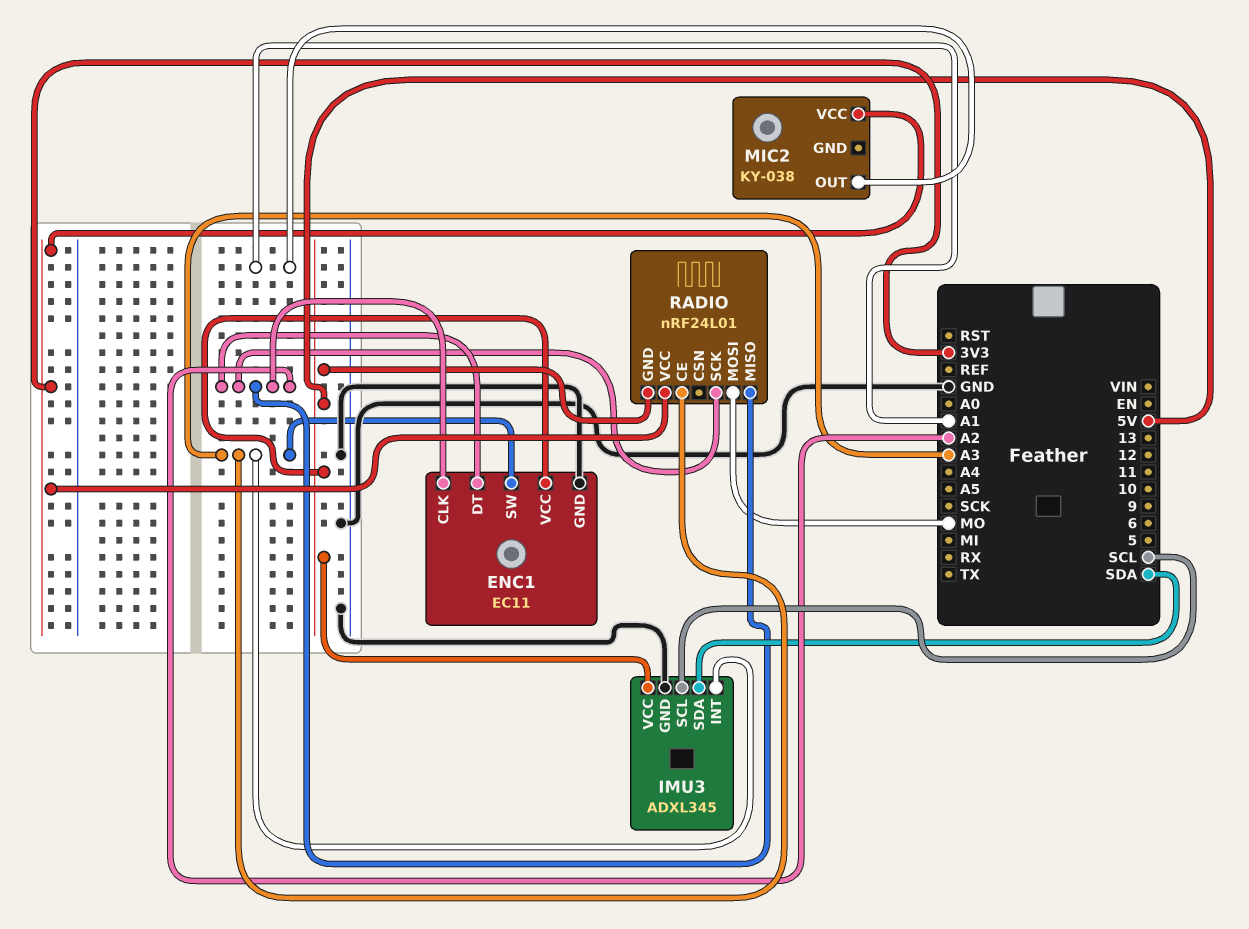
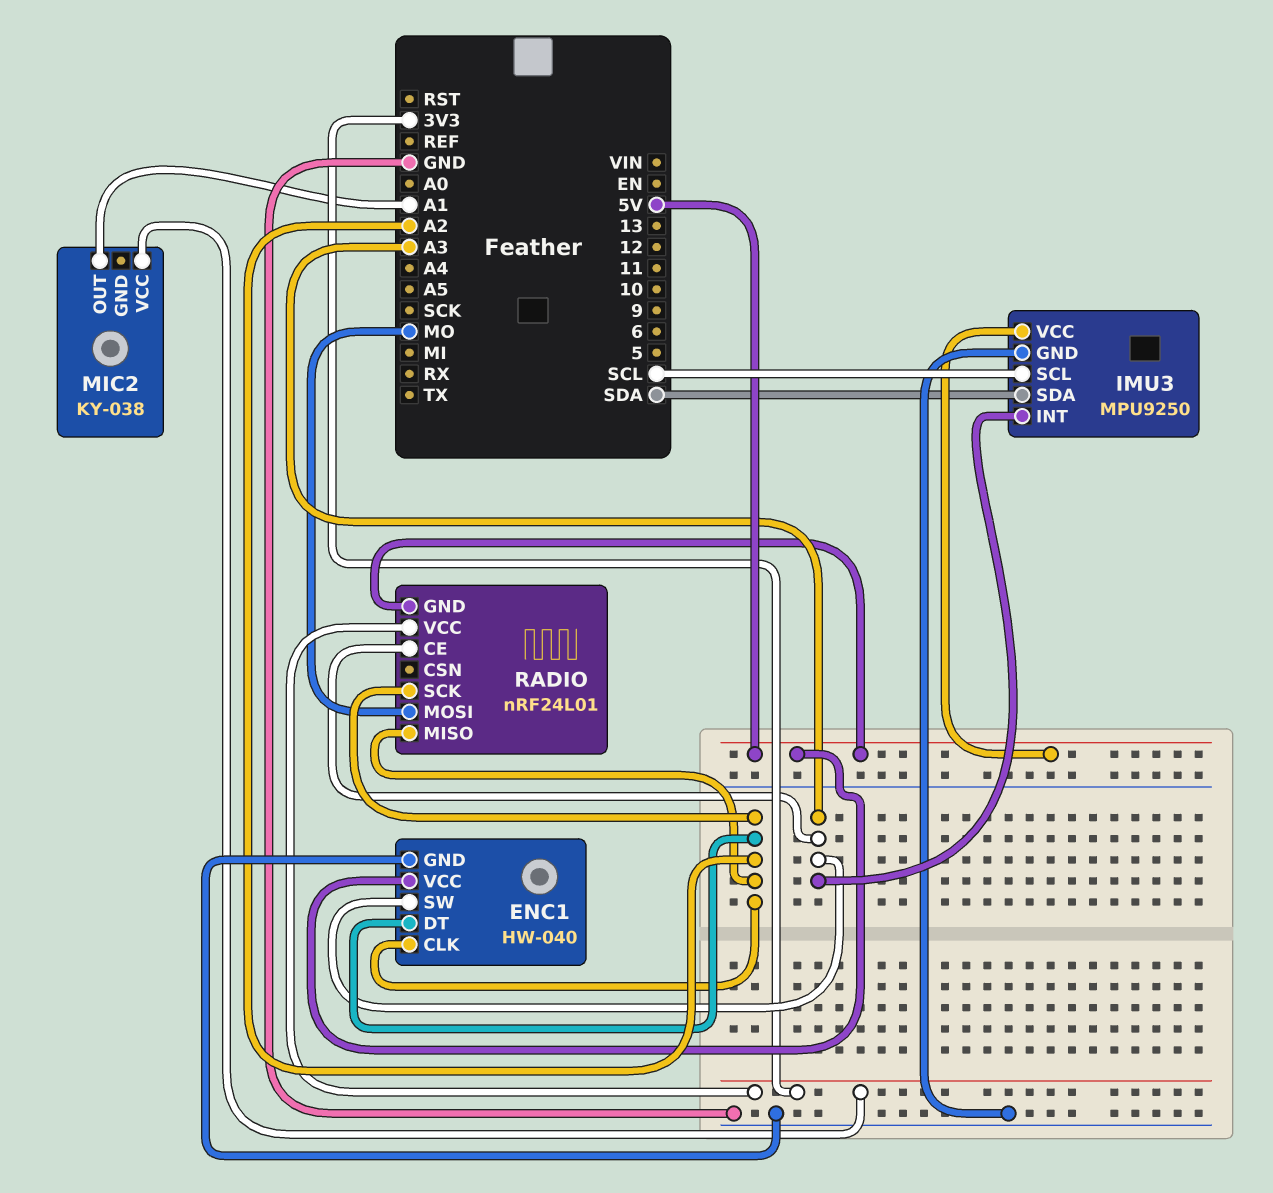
ENC1: EC11 -> HW-040
IMU3: ADXL345 -> MPU9250

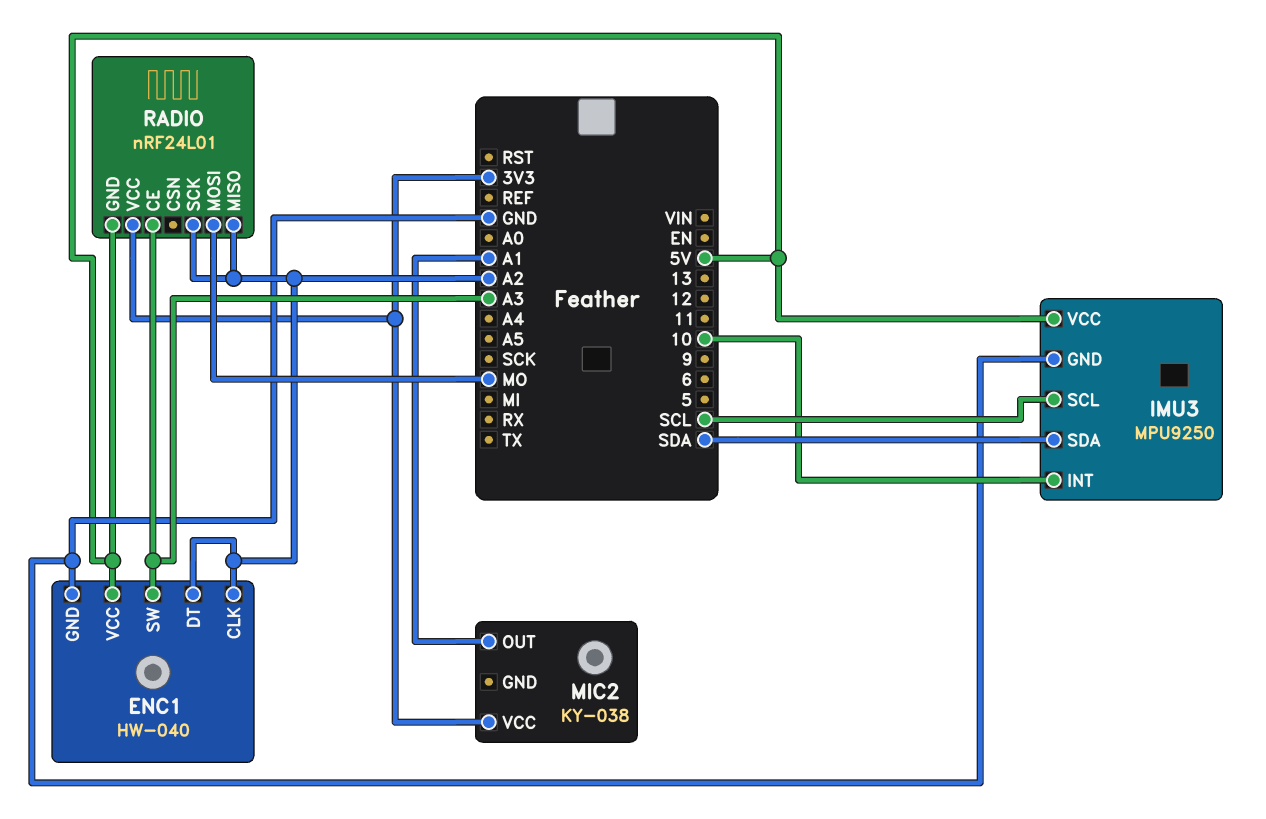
IMU3 pin INT: A3 -> 10

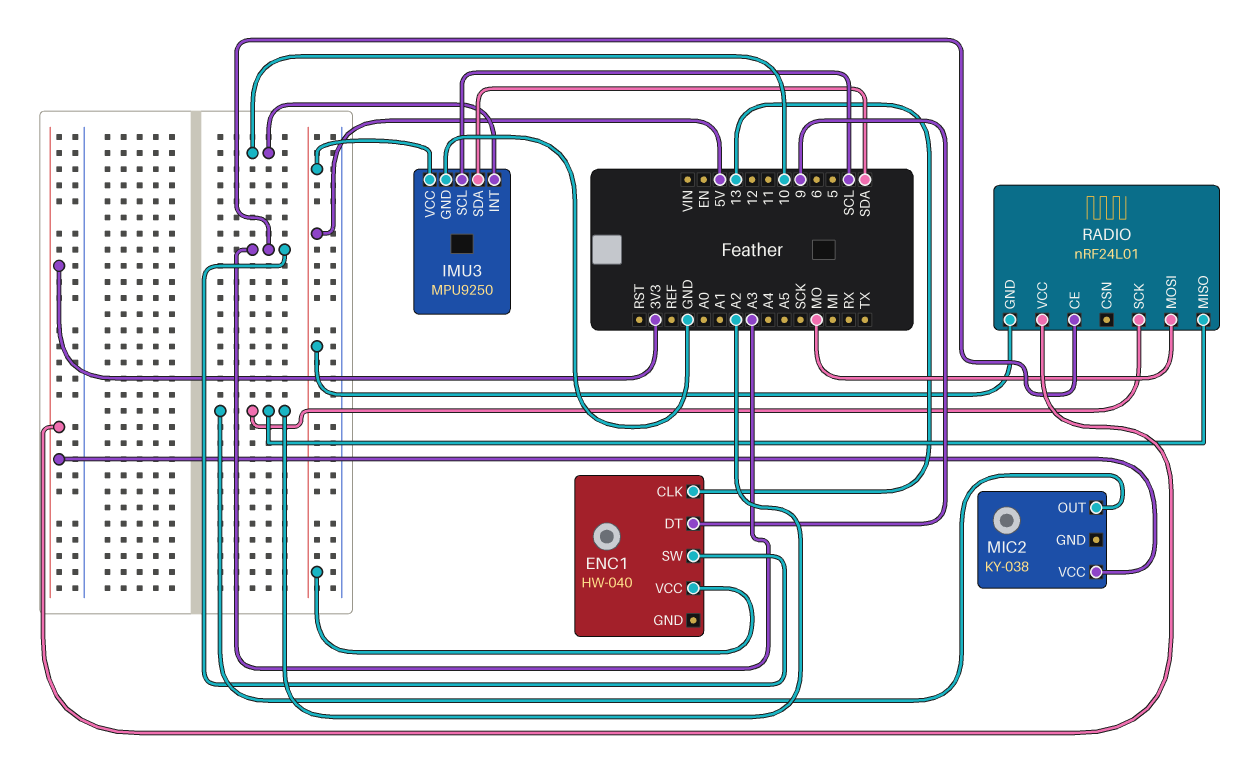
ENC1 pin CLK: A2 -> 13
ENC1 pin DT: A2 -> 9
ENC1 pin GND: GND -> none
MIC2 pin OUT: A1 -> A2

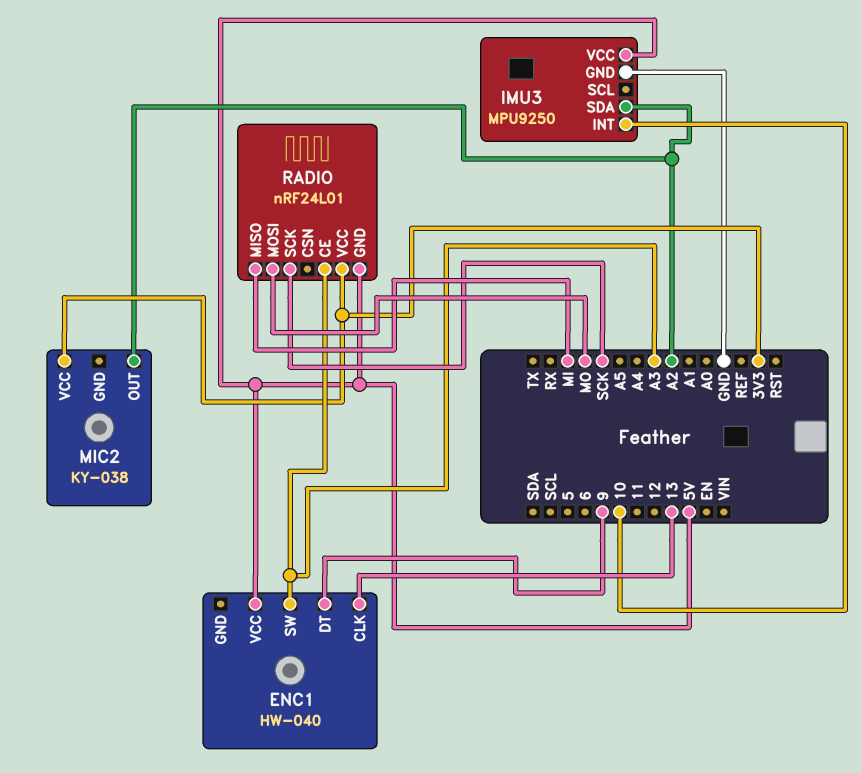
IMU3 pin SCL: SCL -> none
IMU3 pin SDA: SDA -> A2
RADIO pin MISO: A2 -> MI
RADIO pin SCK: A2 -> SCK

